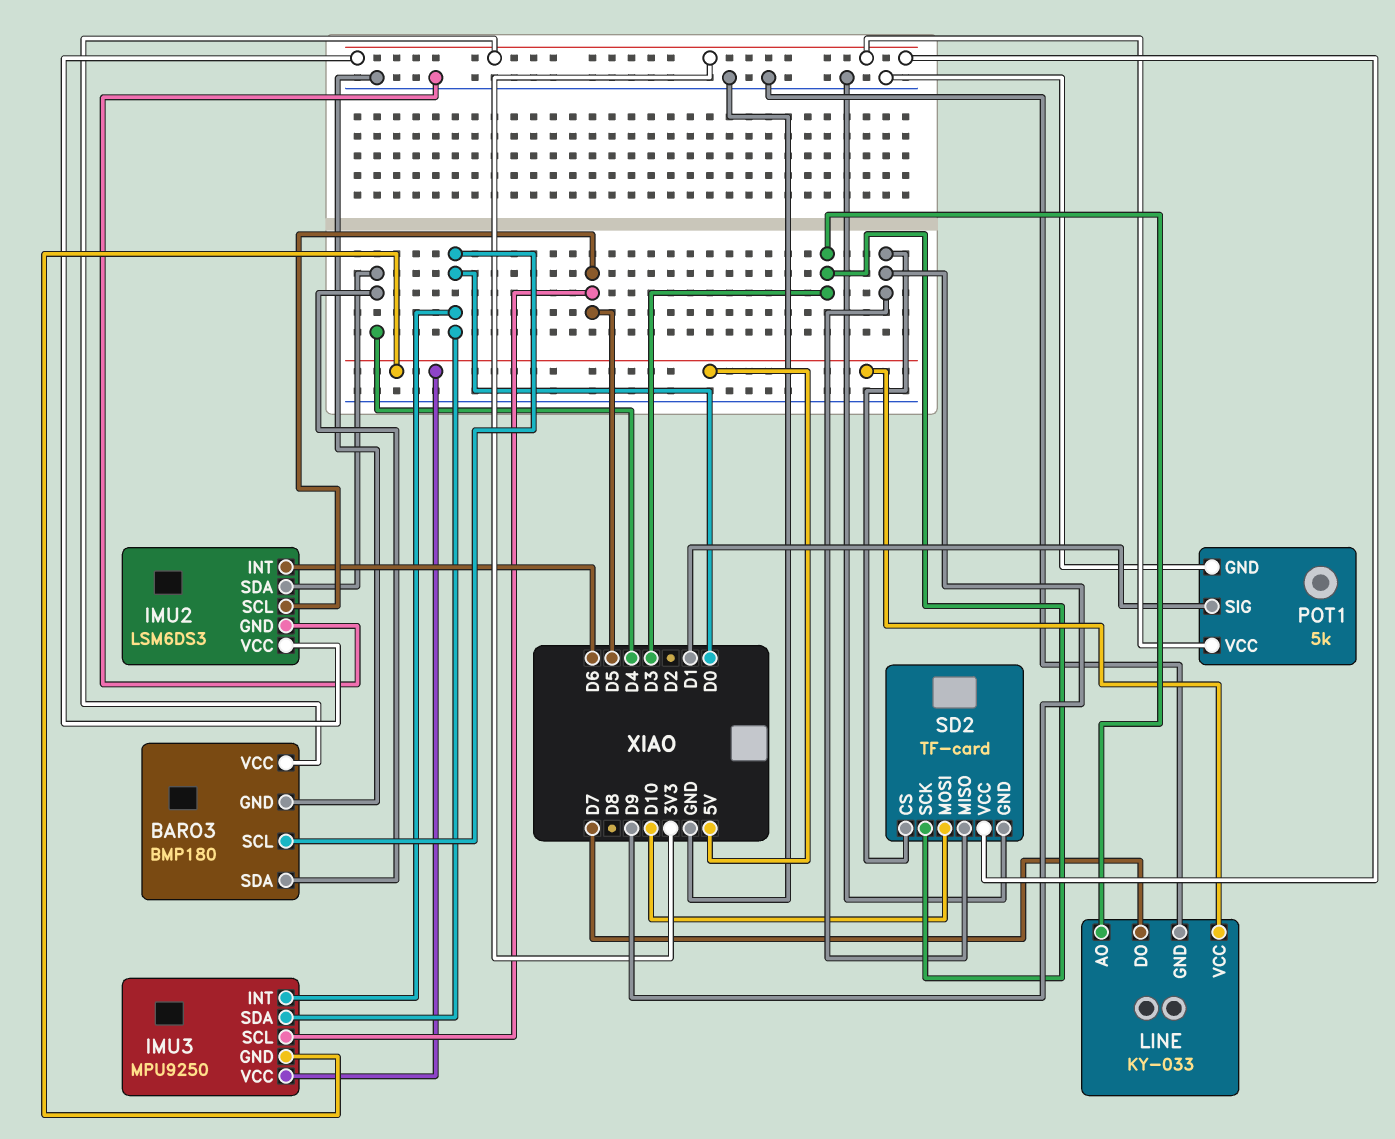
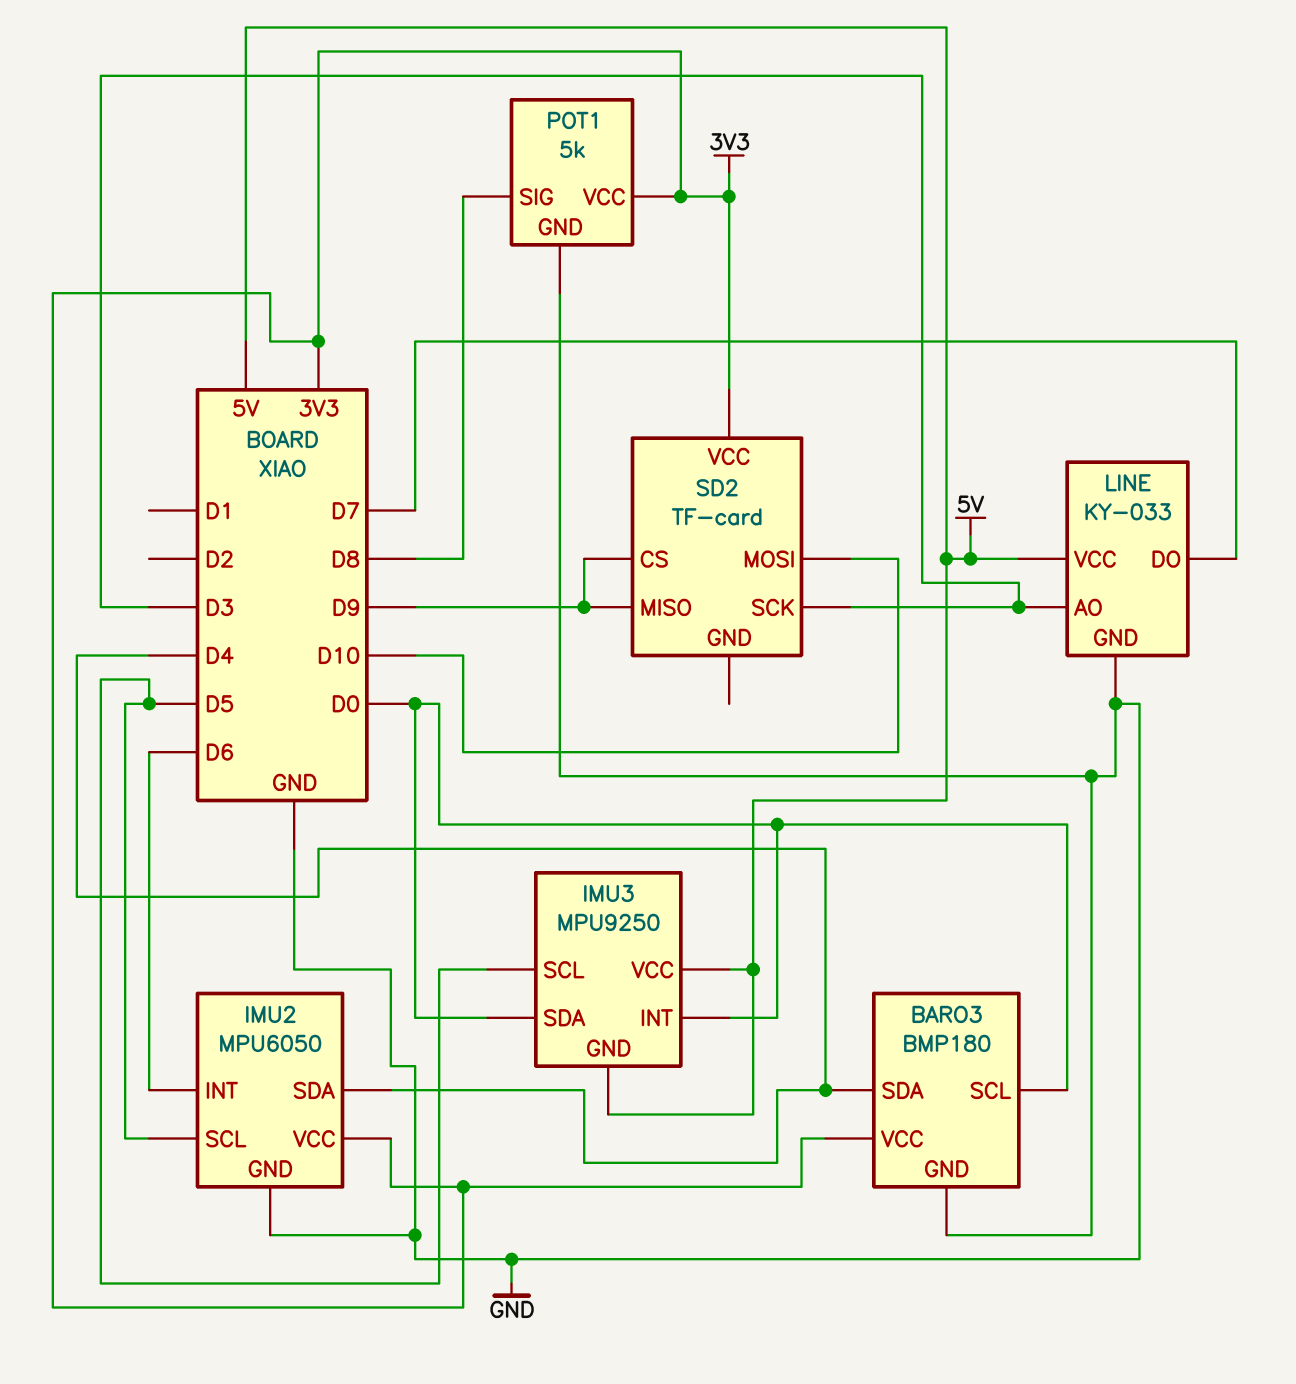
IMU2: LSM6DS3 -> MPU6050
POT1 pin SIG: D1 -> D8
SD2 pin GND: GND -> none

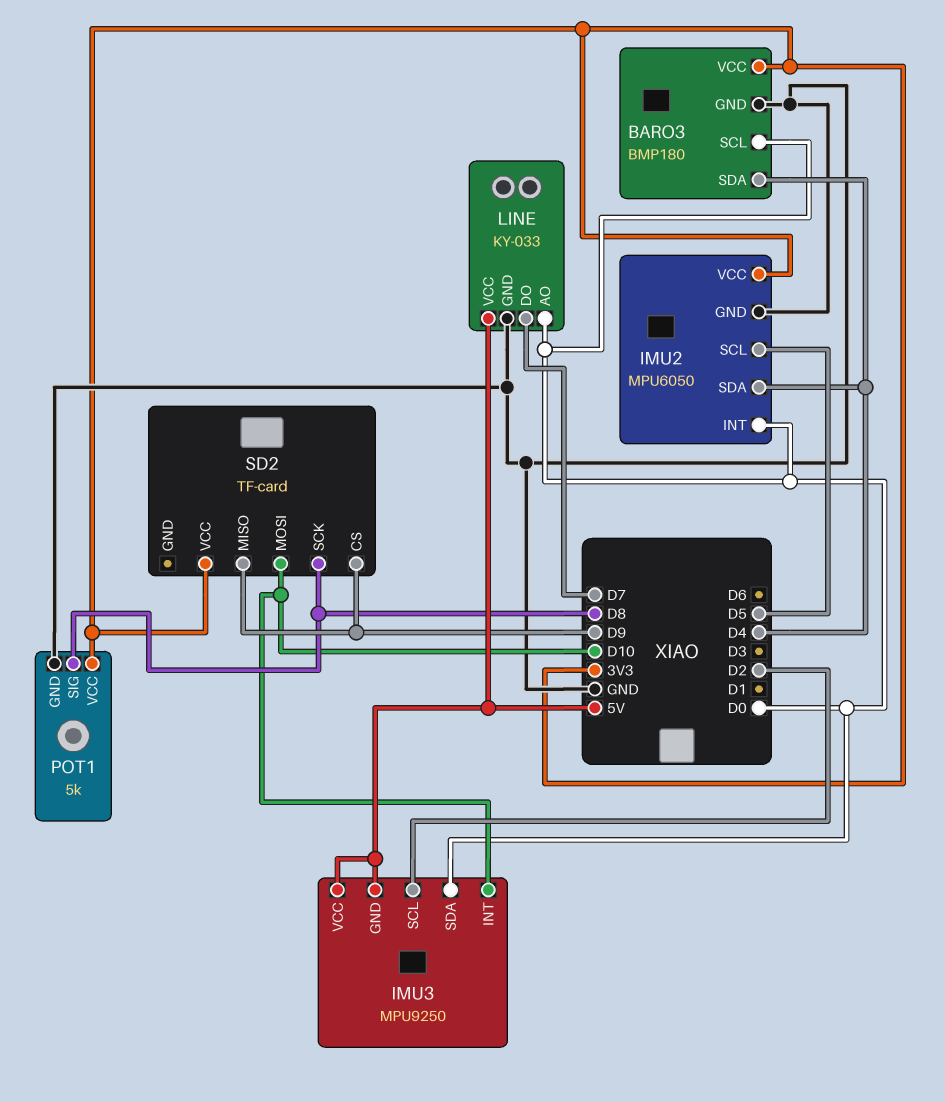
IMU2 pin INT: D6 -> D0
IMU3 pin INT: D0 -> D10
IMU3 pin SCL: D5 -> D2
LINE pin AO: D3 -> D0
SD2 pin SCK: D3 -> D8

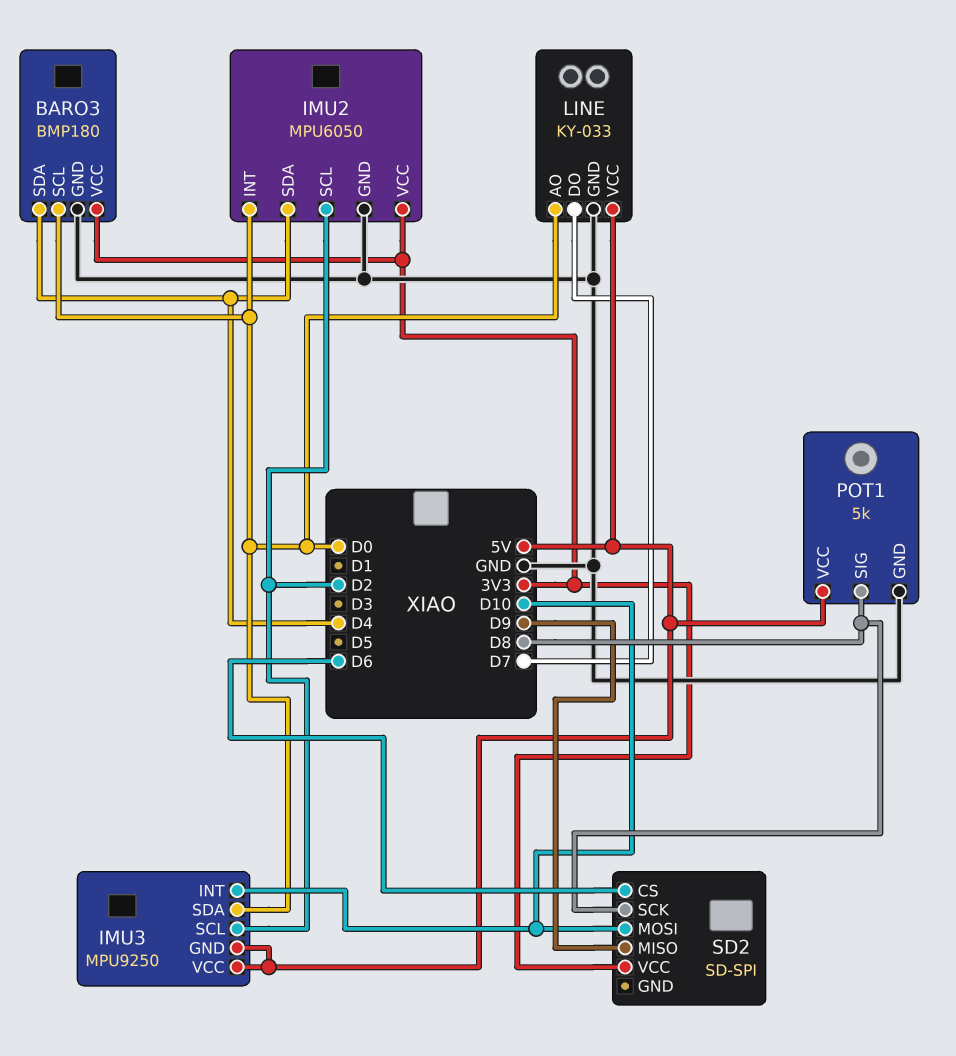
IMU2 pin SCL: D5 -> D2
POT1 pin VCC: 3V3 -> 5V
SD2: TF-card -> SD-SPI
SD2 pin CS: D9 -> D6

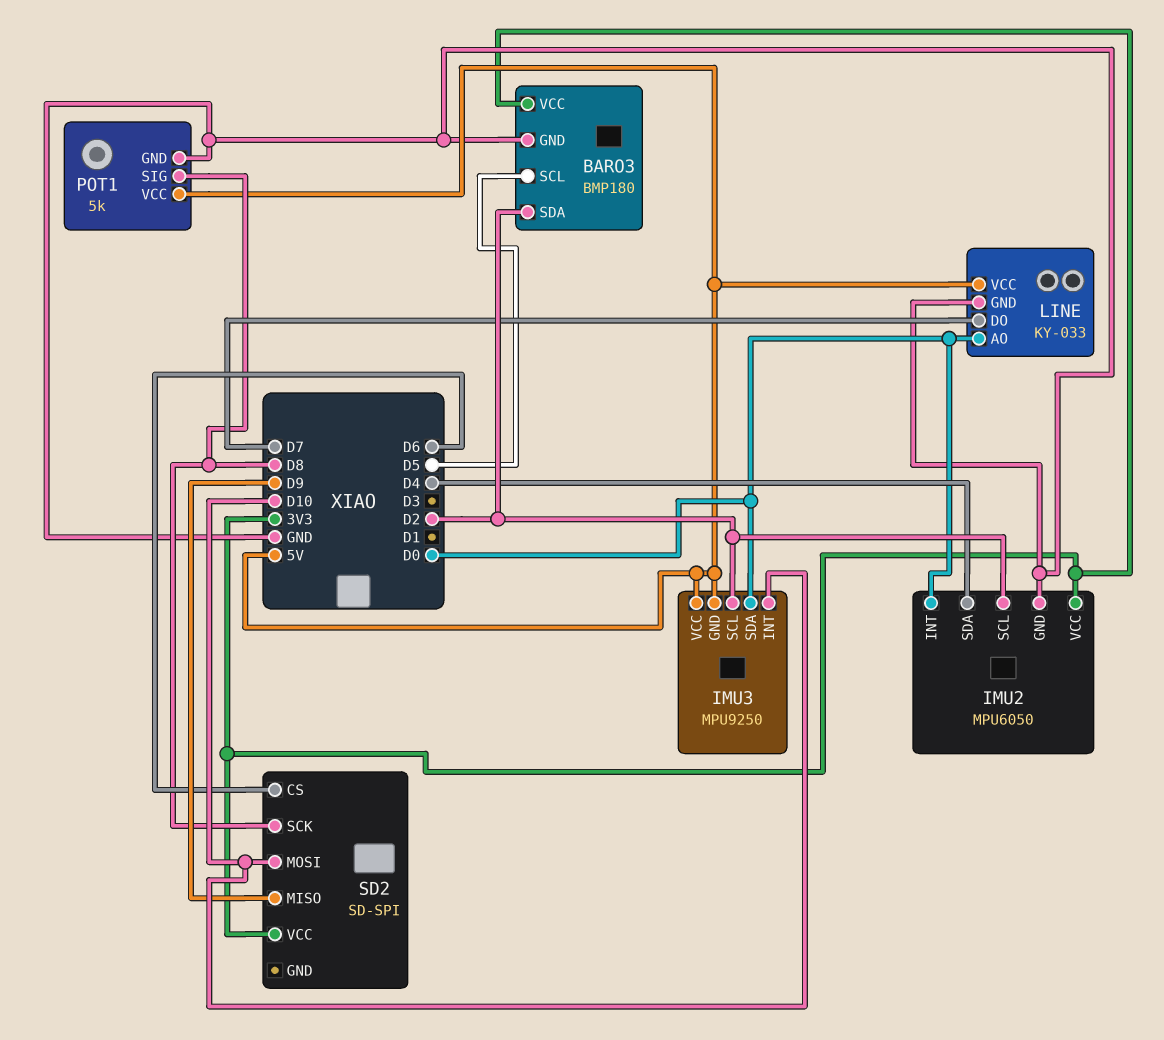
BARO3 pin SCL: D0 -> D5
BARO3 pin SDA: D4 -> D2

